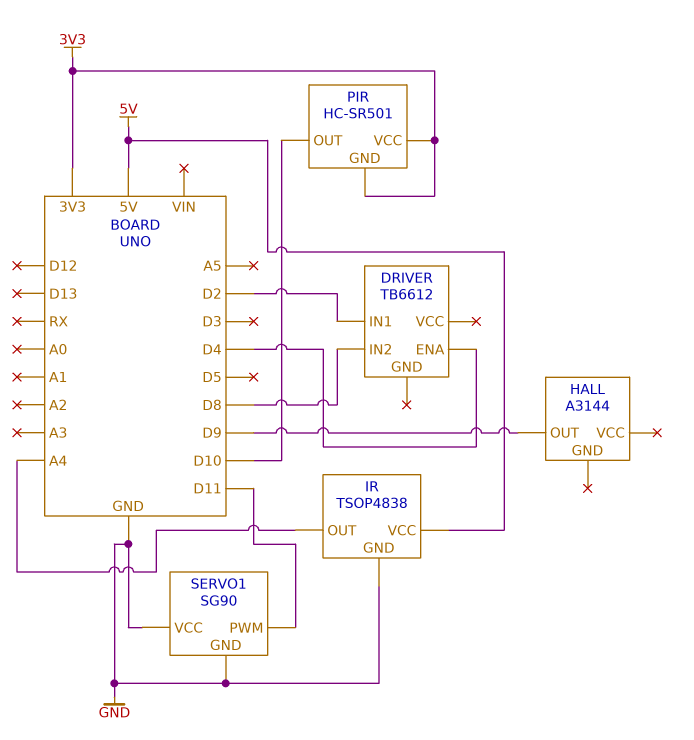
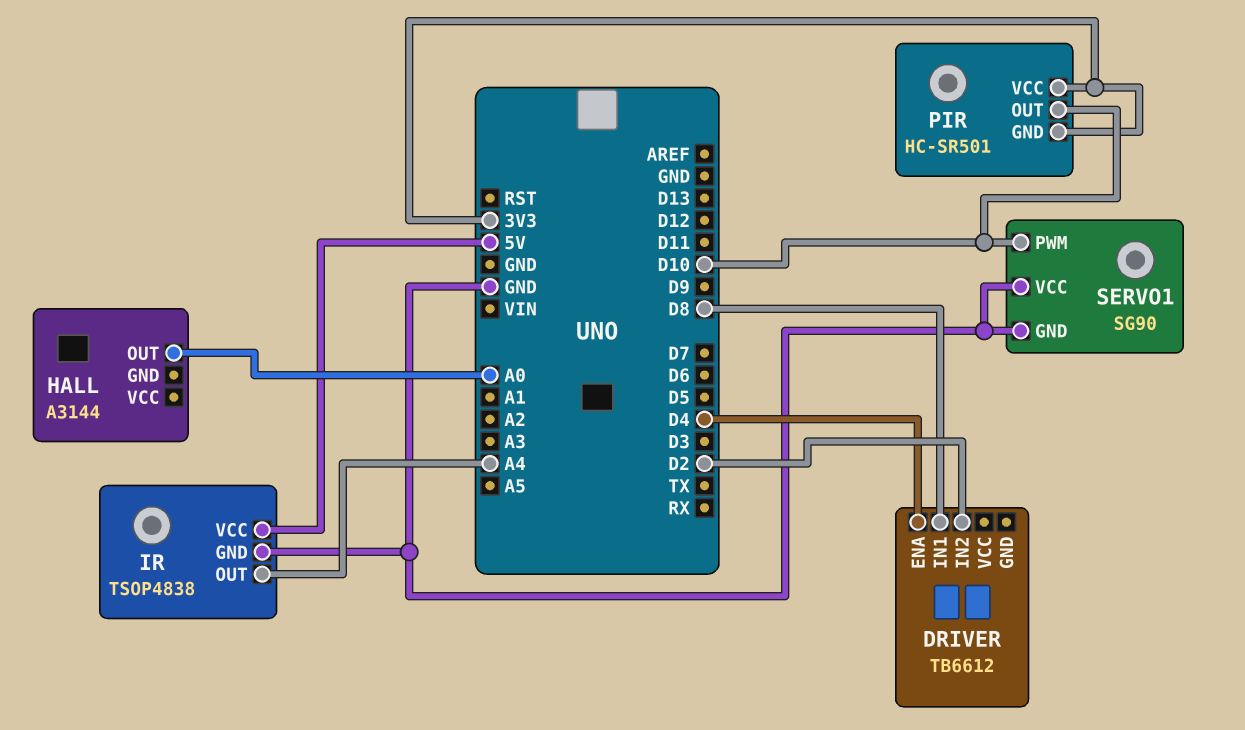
DRIVER pin IN1: D2 -> D8
DRIVER pin IN2: D8 -> D2
HALL pin OUT: D9 -> A0
SERVO1 pin PWM: D11 -> D10

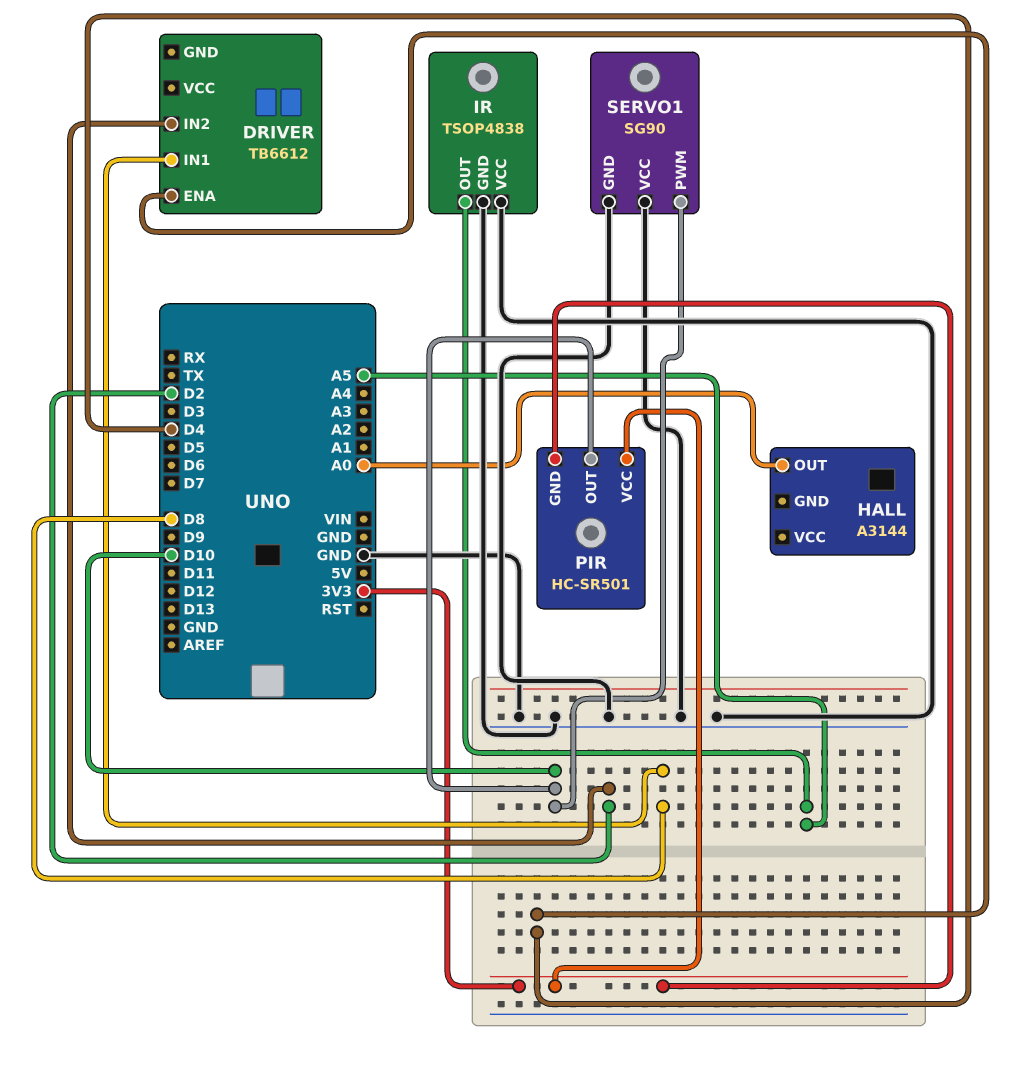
IR pin OUT: A4 -> A5
IR pin VCC: 5V -> GND

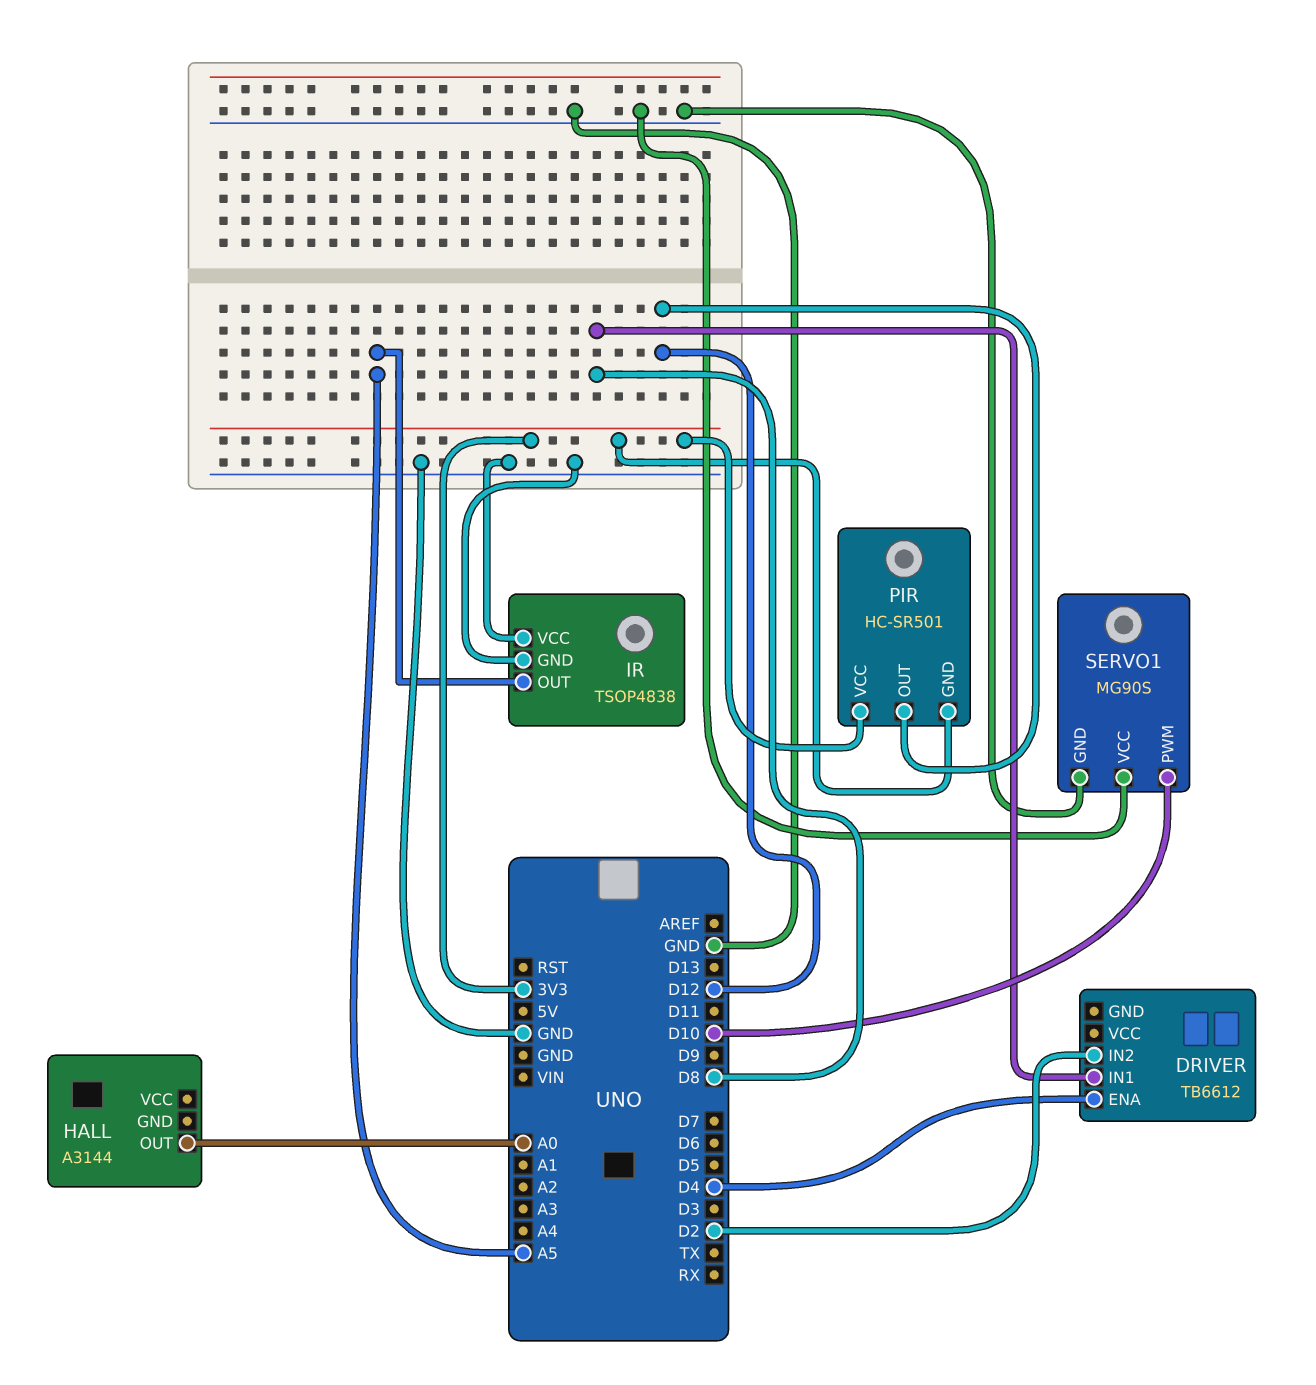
PIR pin OUT: D10 -> D12
SERVO1: SG90 -> MG90S

